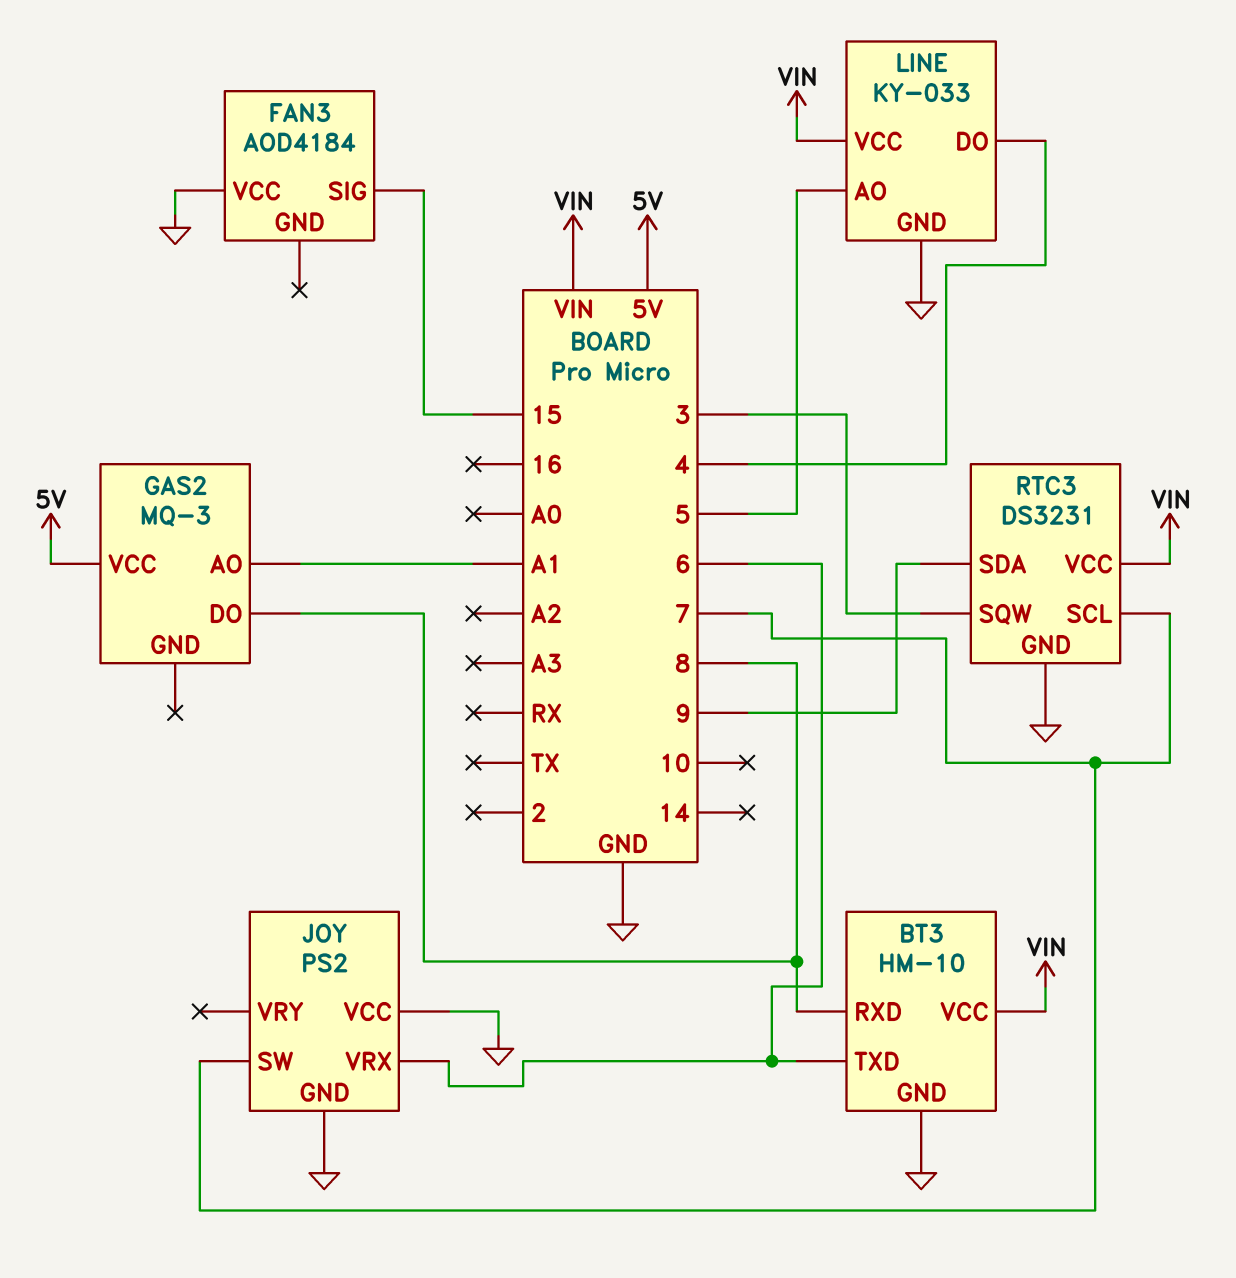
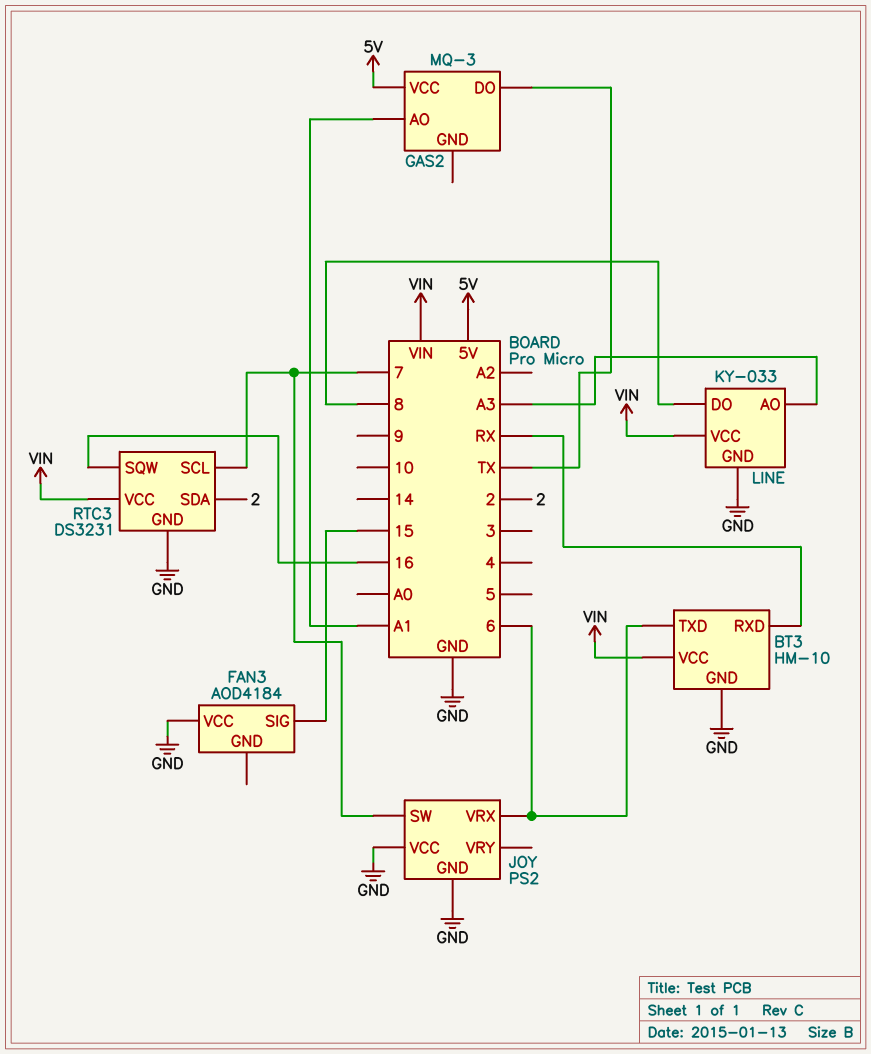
BT3 pin RXD: 8 -> RX
GAS2 pin DO: 8 -> TX
LINE pin AO: 5 -> A3
LINE pin DO: 4 -> 8
RTC3 pin SDA: 9 -> 2
RTC3 pin SQW: 3 -> 16

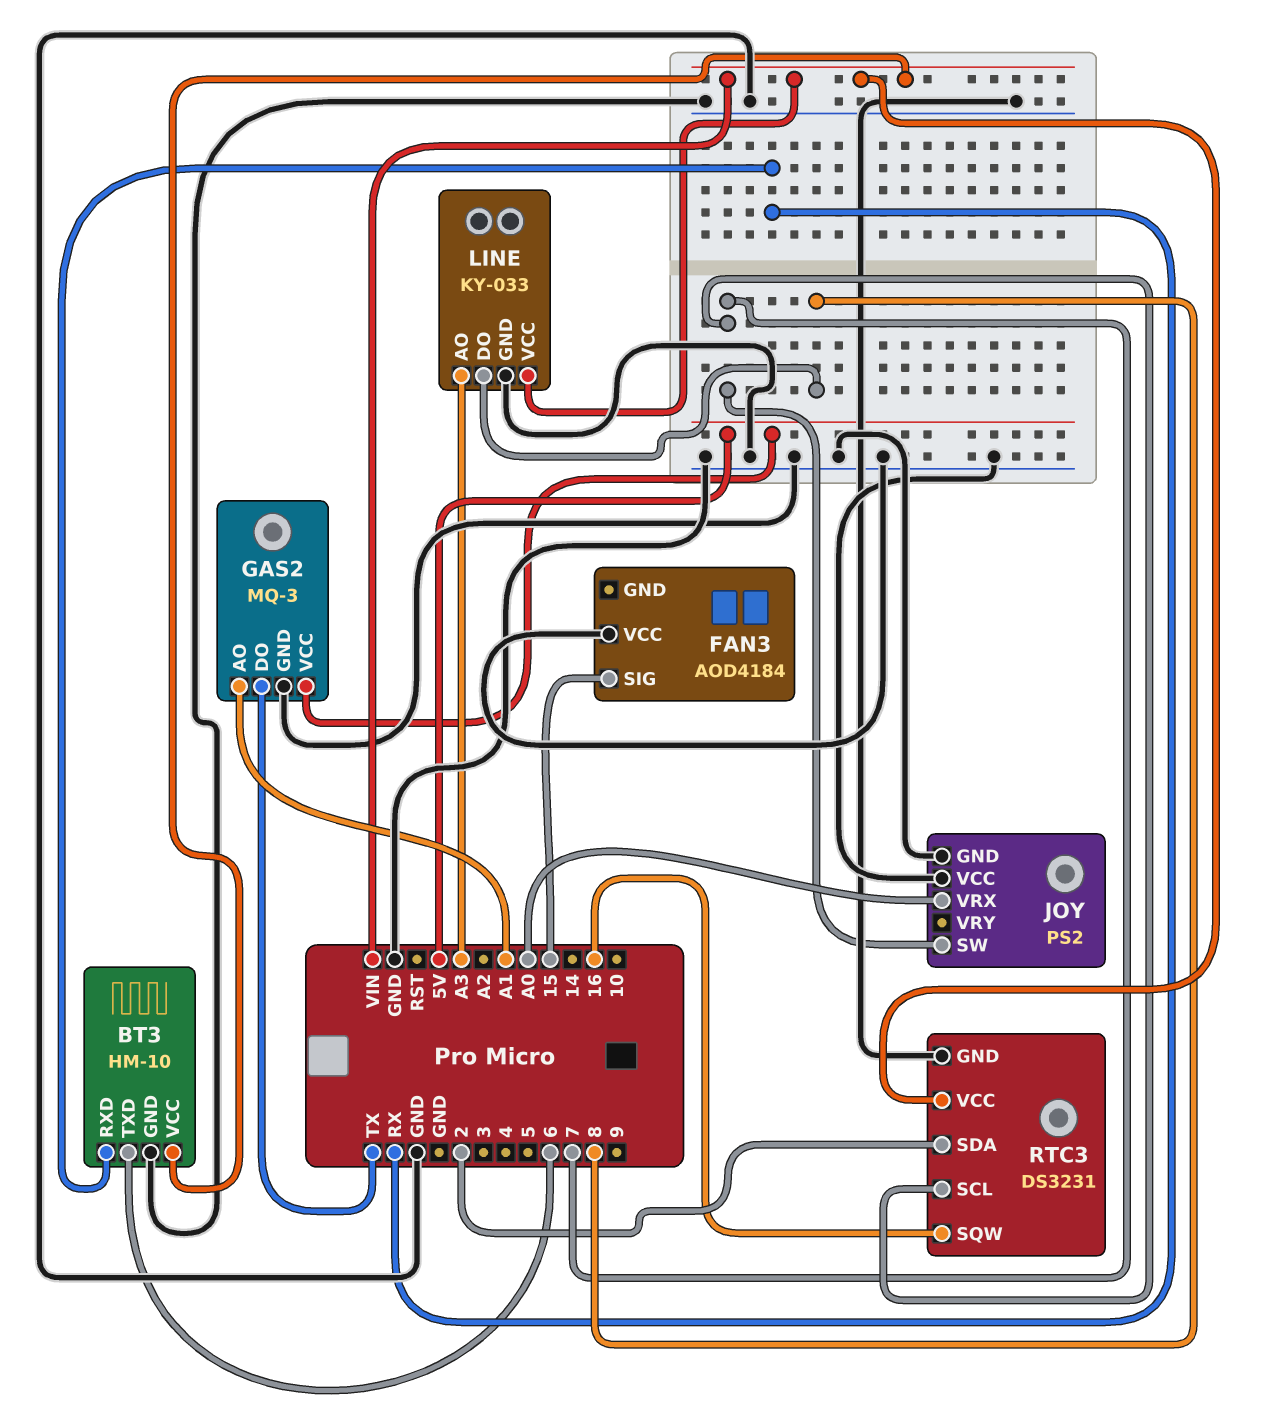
GAS2 pin GND: none -> GND
JOY pin VRX: 6 -> A0

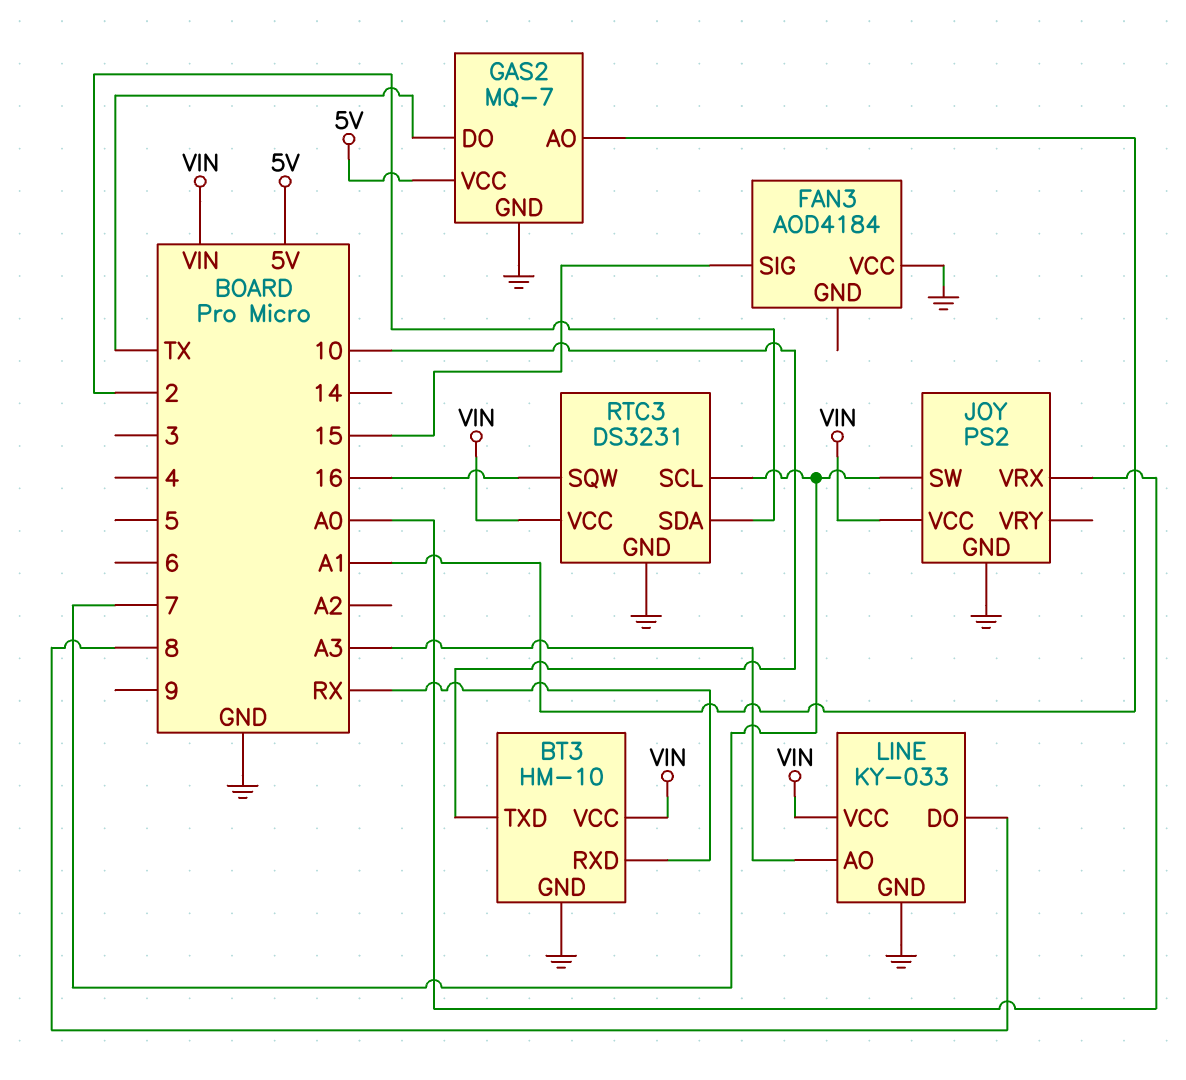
BT3 pin TXD: 6 -> 10
GAS2: MQ-3 -> MQ-7
JOY pin VCC: GND -> VIN

